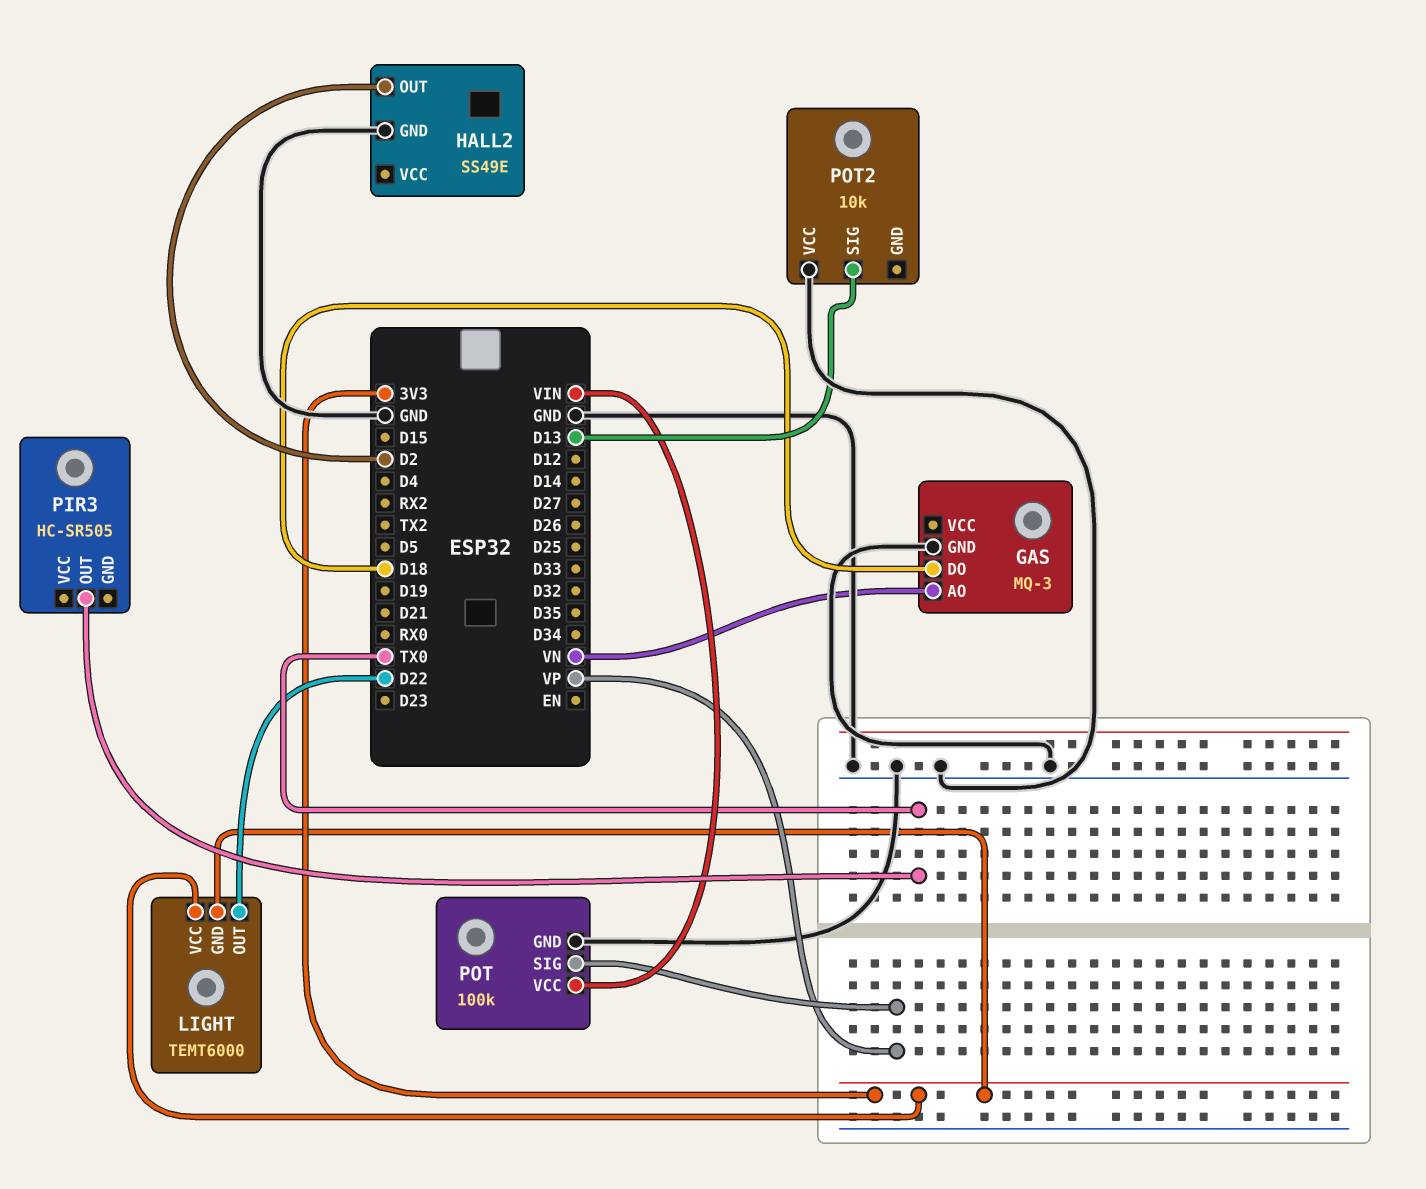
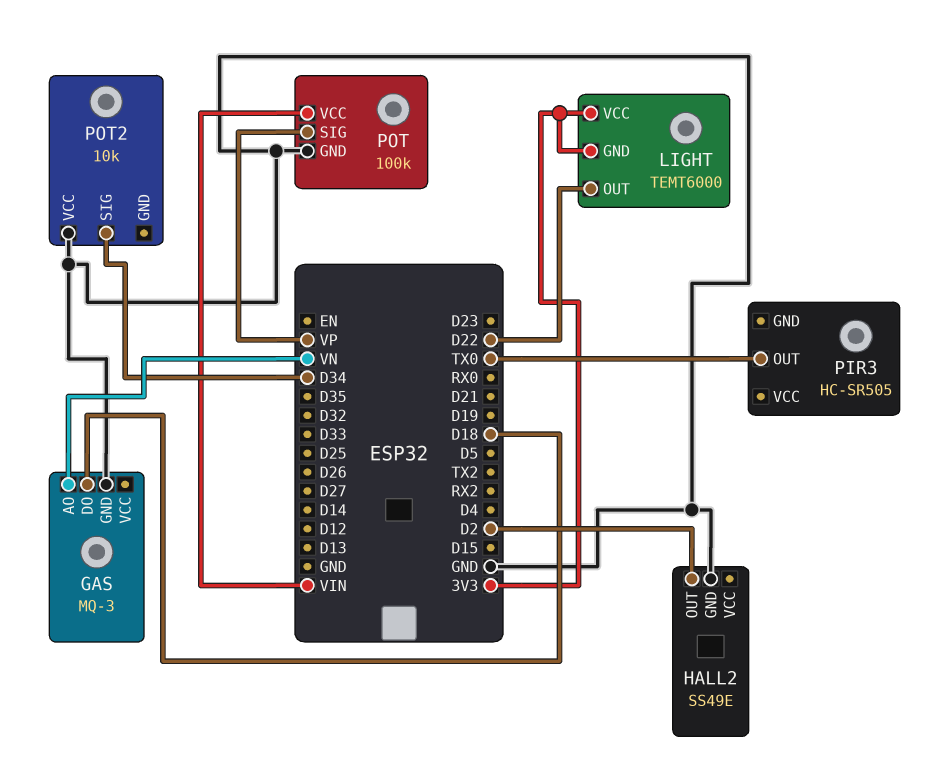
POT2 pin SIG: D13 -> D34

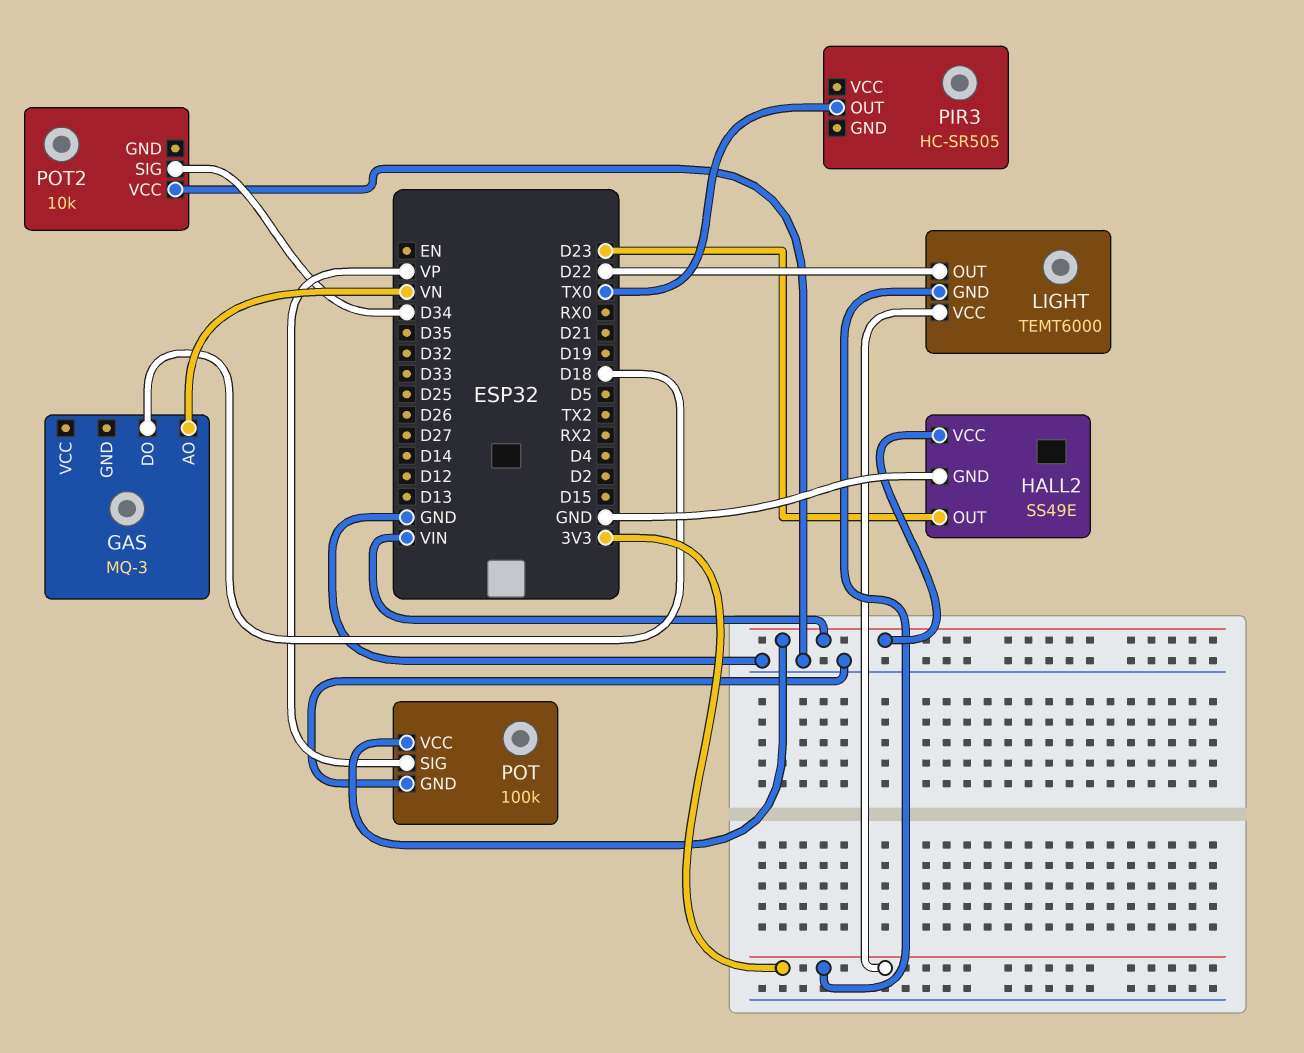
GAS pin GND: GND -> none
HALL2 pin OUT: D2 -> D23
HALL2 pin VCC: none -> VIN

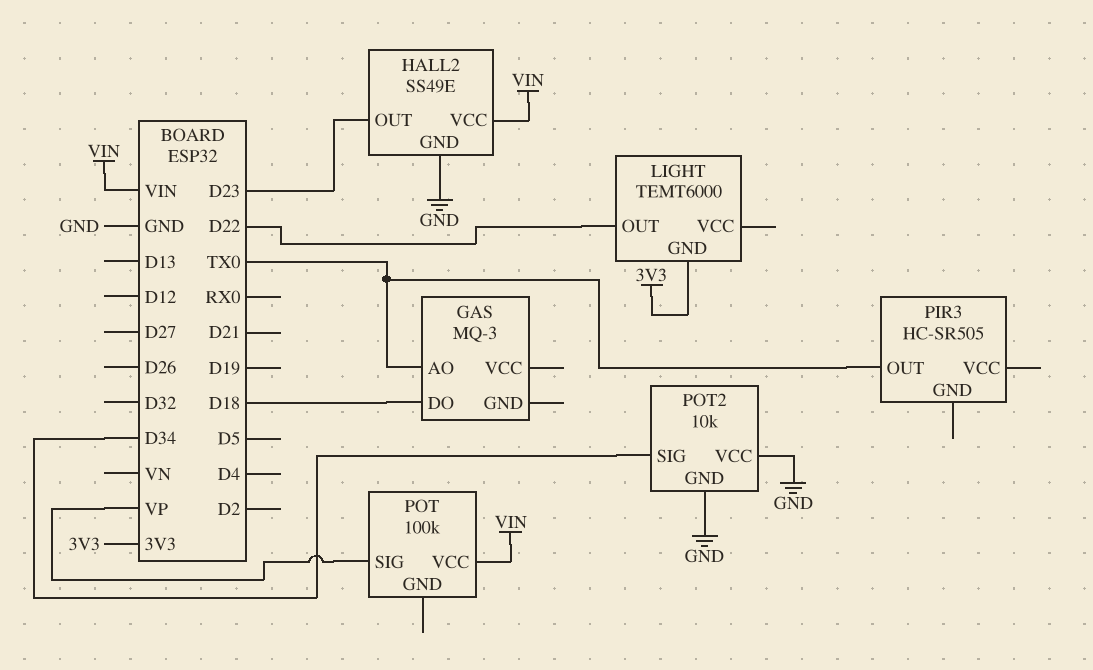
GAS pin AO: VN -> TX0
LIGHT pin VCC: 3V3 -> none
POT pin GND: GND -> none
POT2 pin GND: none -> GND

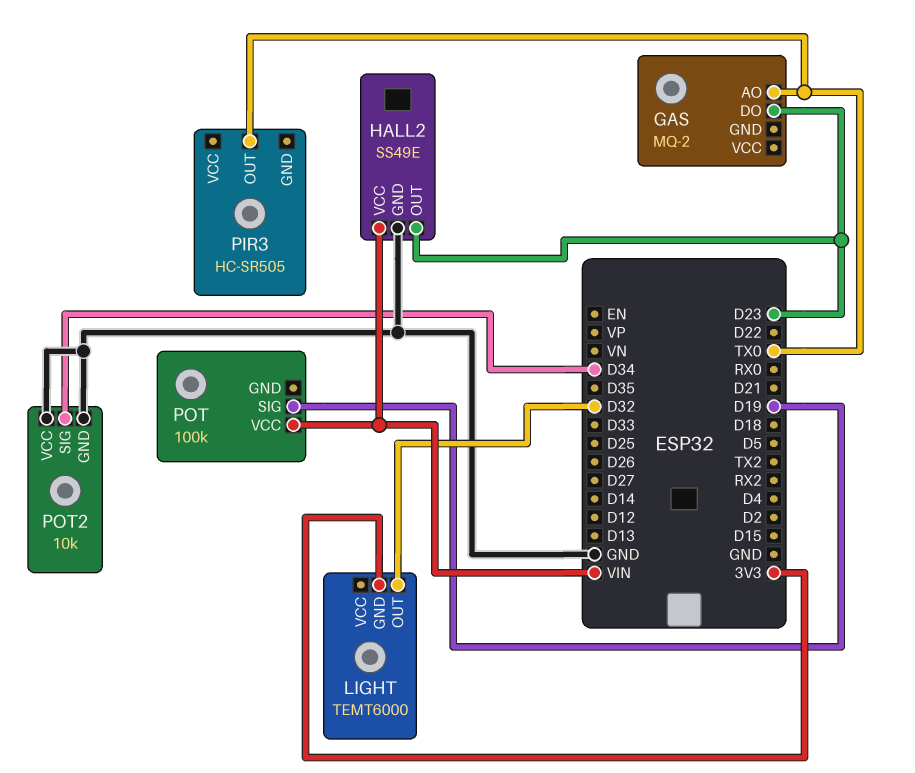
GAS: MQ-3 -> MQ-2
GAS pin DO: D18 -> D23
LIGHT pin OUT: D22 -> D32
POT pin SIG: VP -> D19

